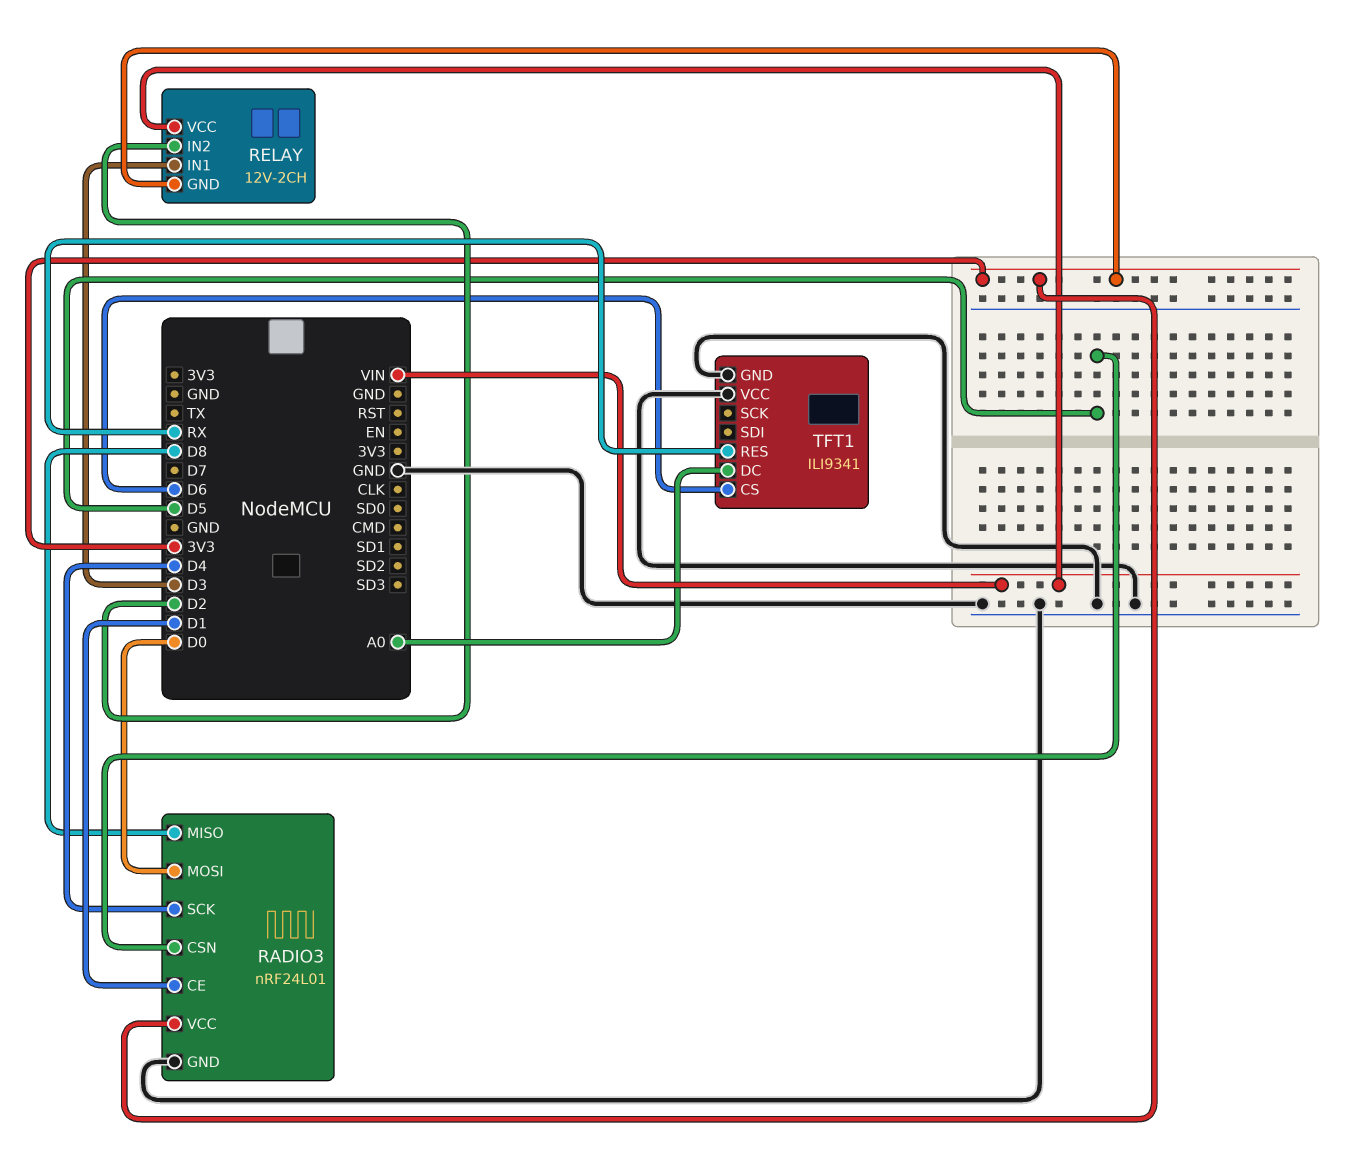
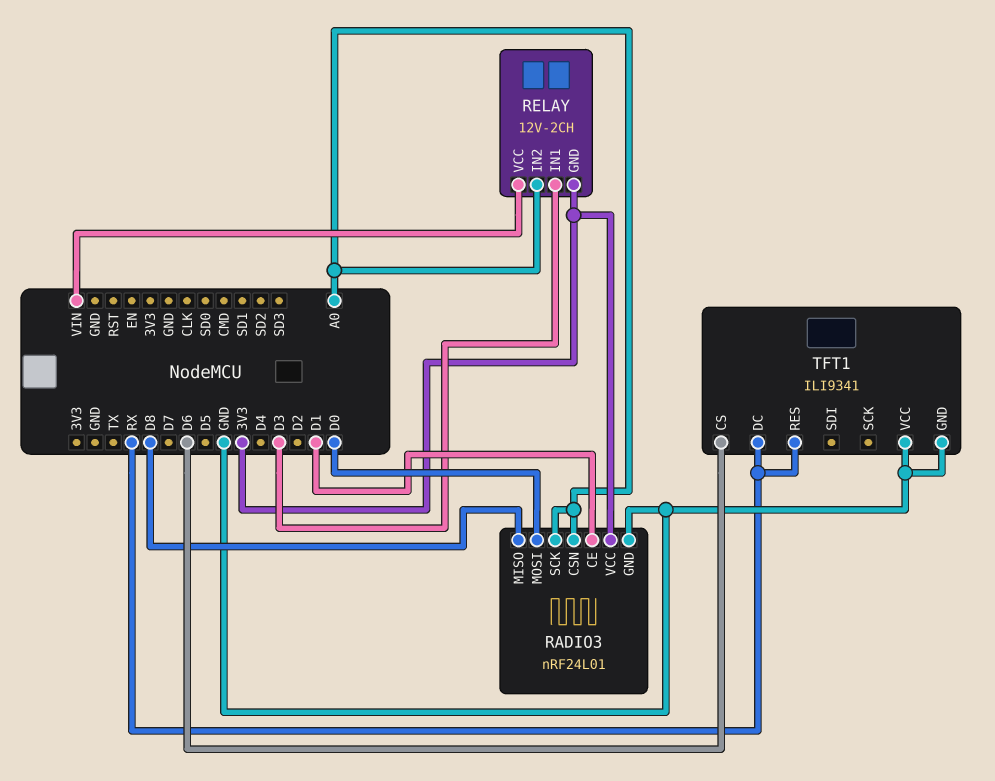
RADIO3 pin CSN: D5 -> A0
RADIO3 pin SCK: D4 -> A0
RELAY pin IN2: D2 -> A0
TFT1 pin DC: A0 -> RX

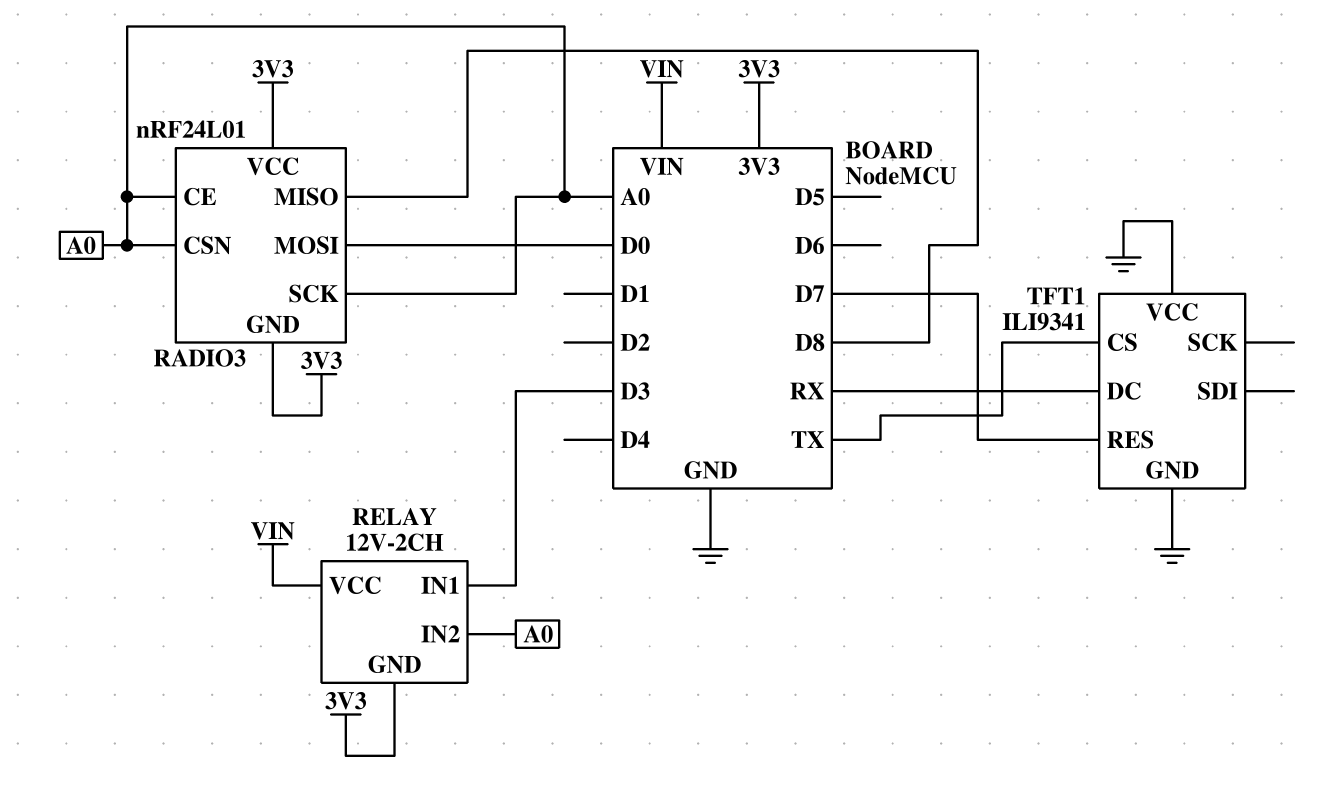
RADIO3 pin CE: D1 -> A0
RADIO3 pin GND: GND -> 3V3
TFT1 pin CS: D6 -> TX
TFT1 pin RES: RX -> D7

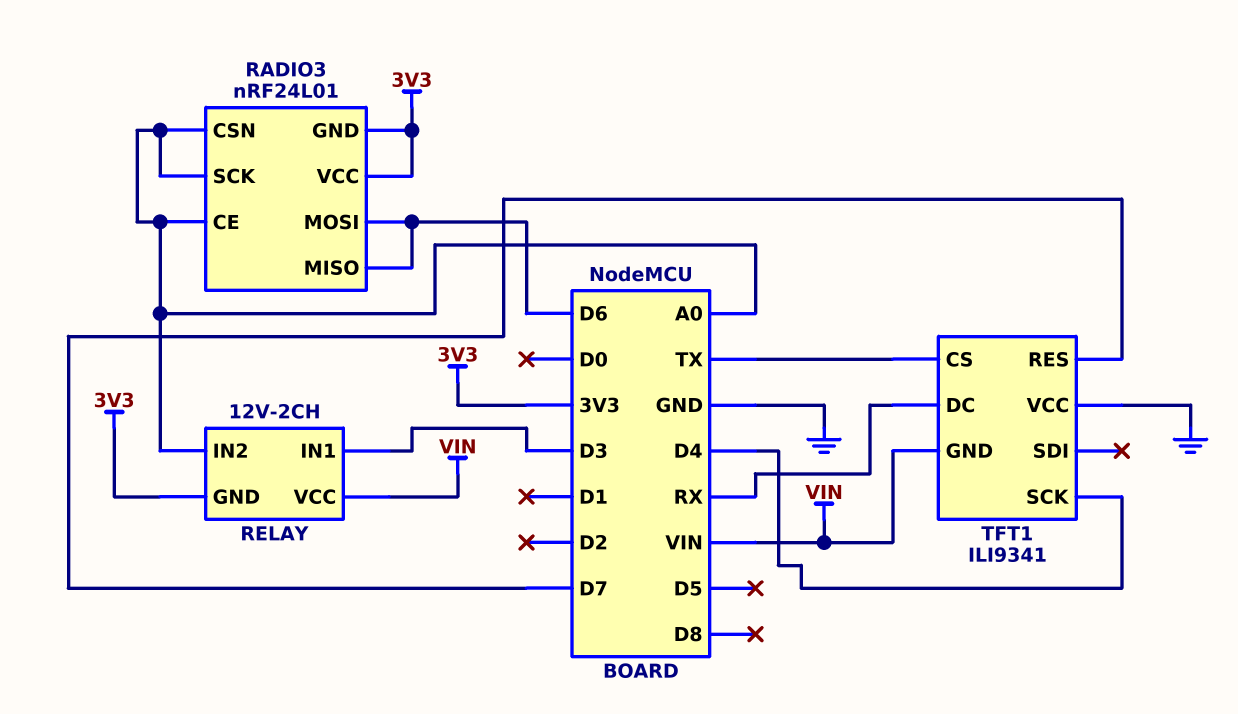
RADIO3 pin MISO: D8 -> D6
RADIO3 pin MOSI: D0 -> D6
TFT1 pin GND: GND -> VIN
TFT1 pin SCK: none -> D4

